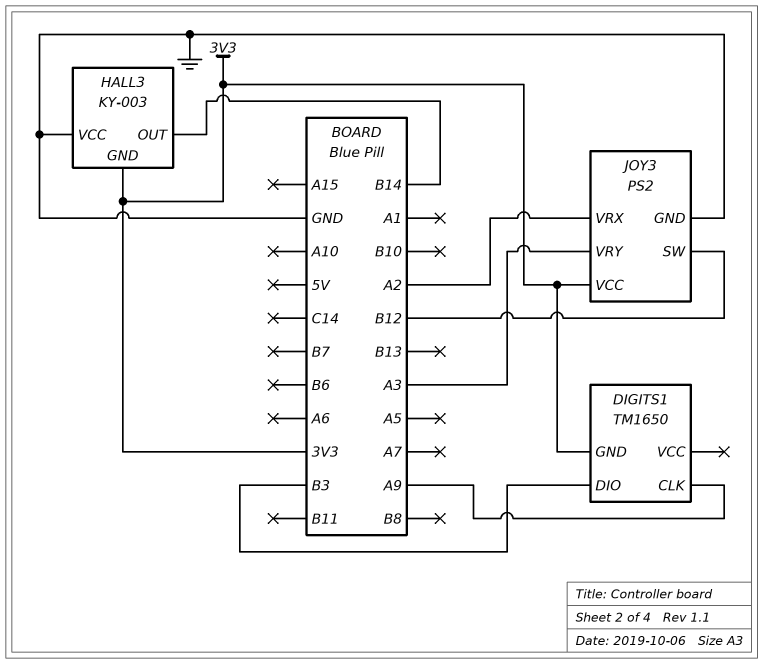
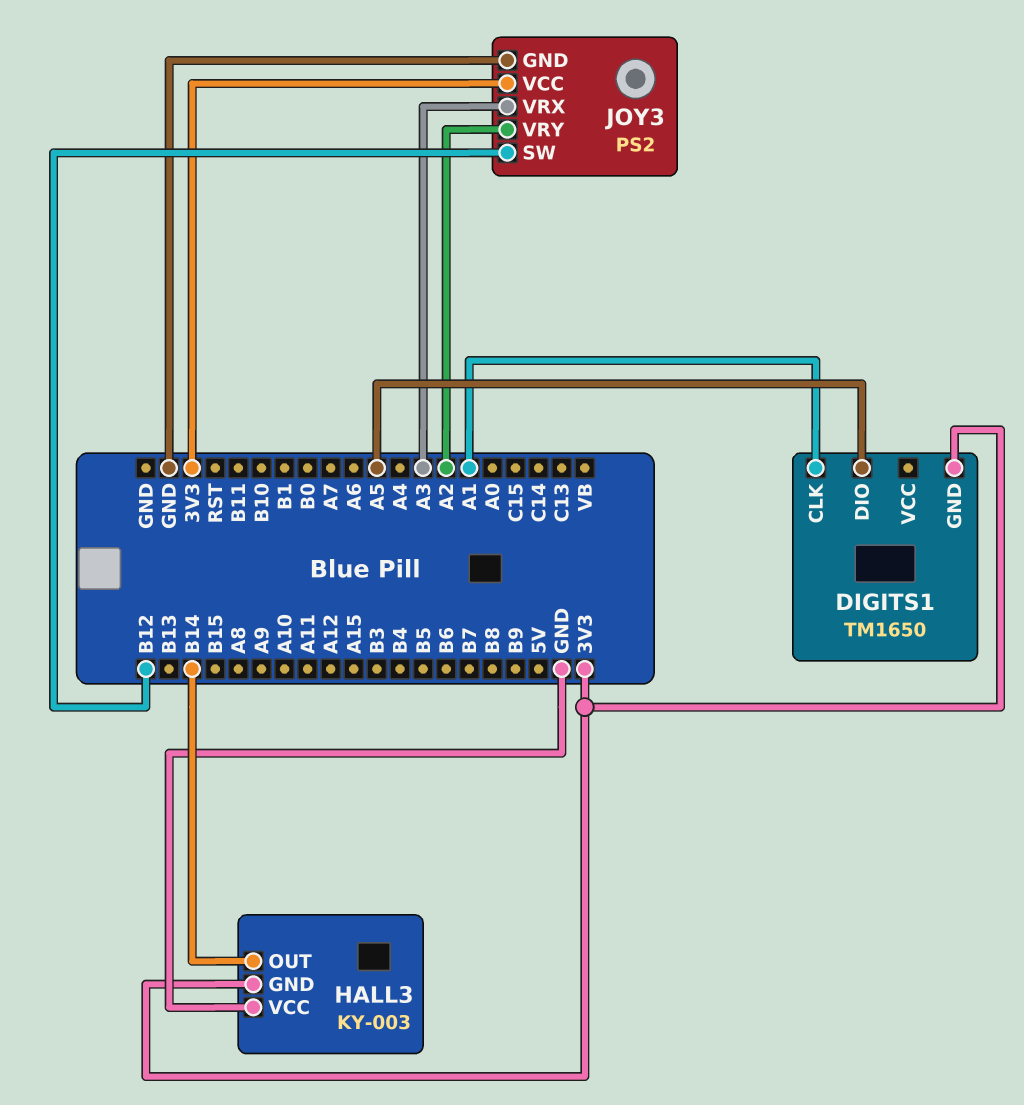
DIGITS1 pin CLK: A9 -> A1
DIGITS1 pin DIO: B3 -> A5
JOY3 pin VRX: A2 -> A3
JOY3 pin VRY: A3 -> A2

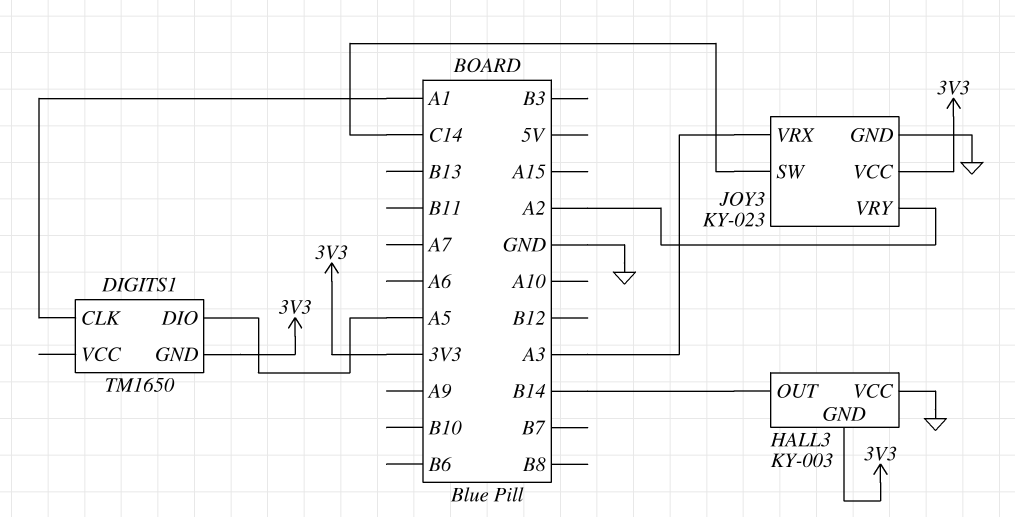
JOY3: PS2 -> KY-023
JOY3 pin SW: B12 -> C14

